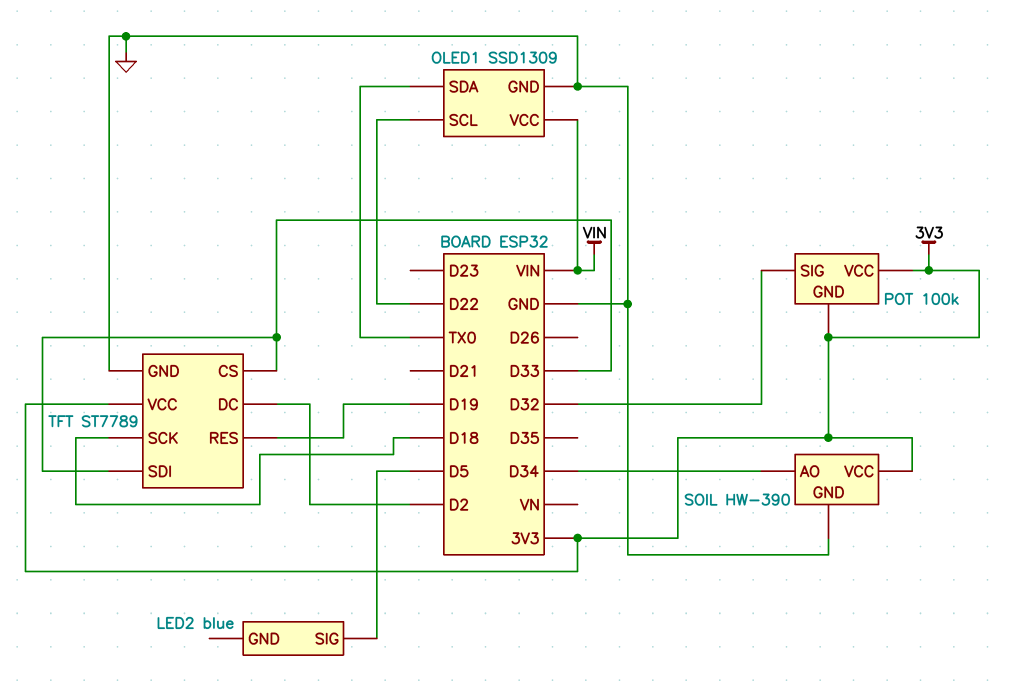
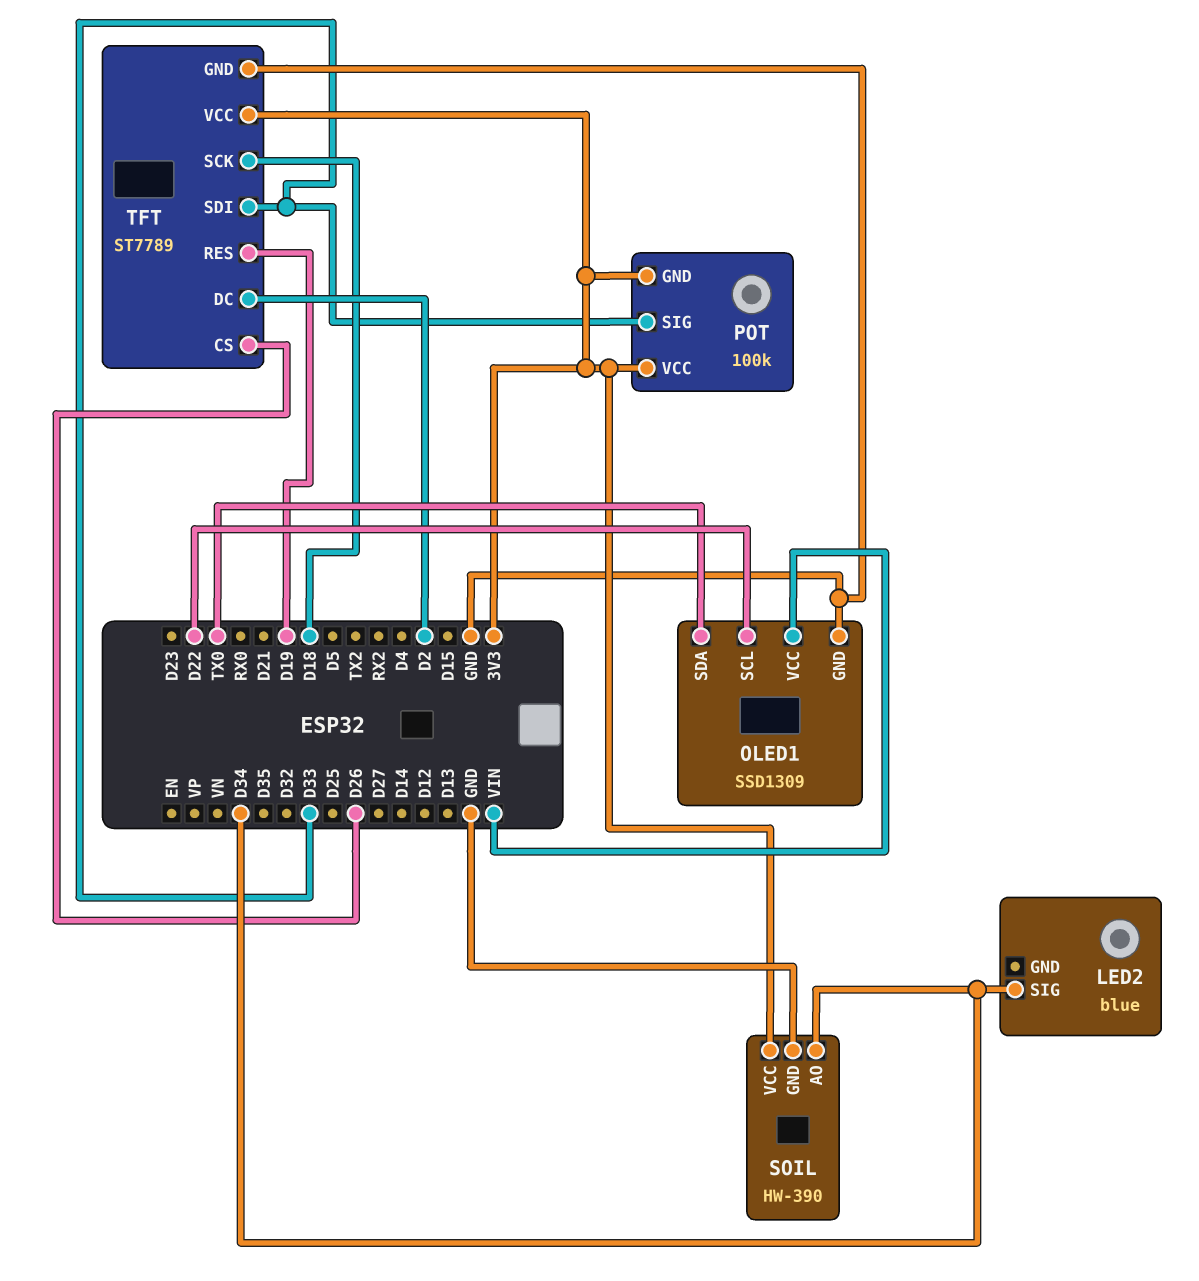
LED2 pin SIG: D5 -> D34
POT pin SIG: D32 -> D33
TFT pin CS: D33 -> D26

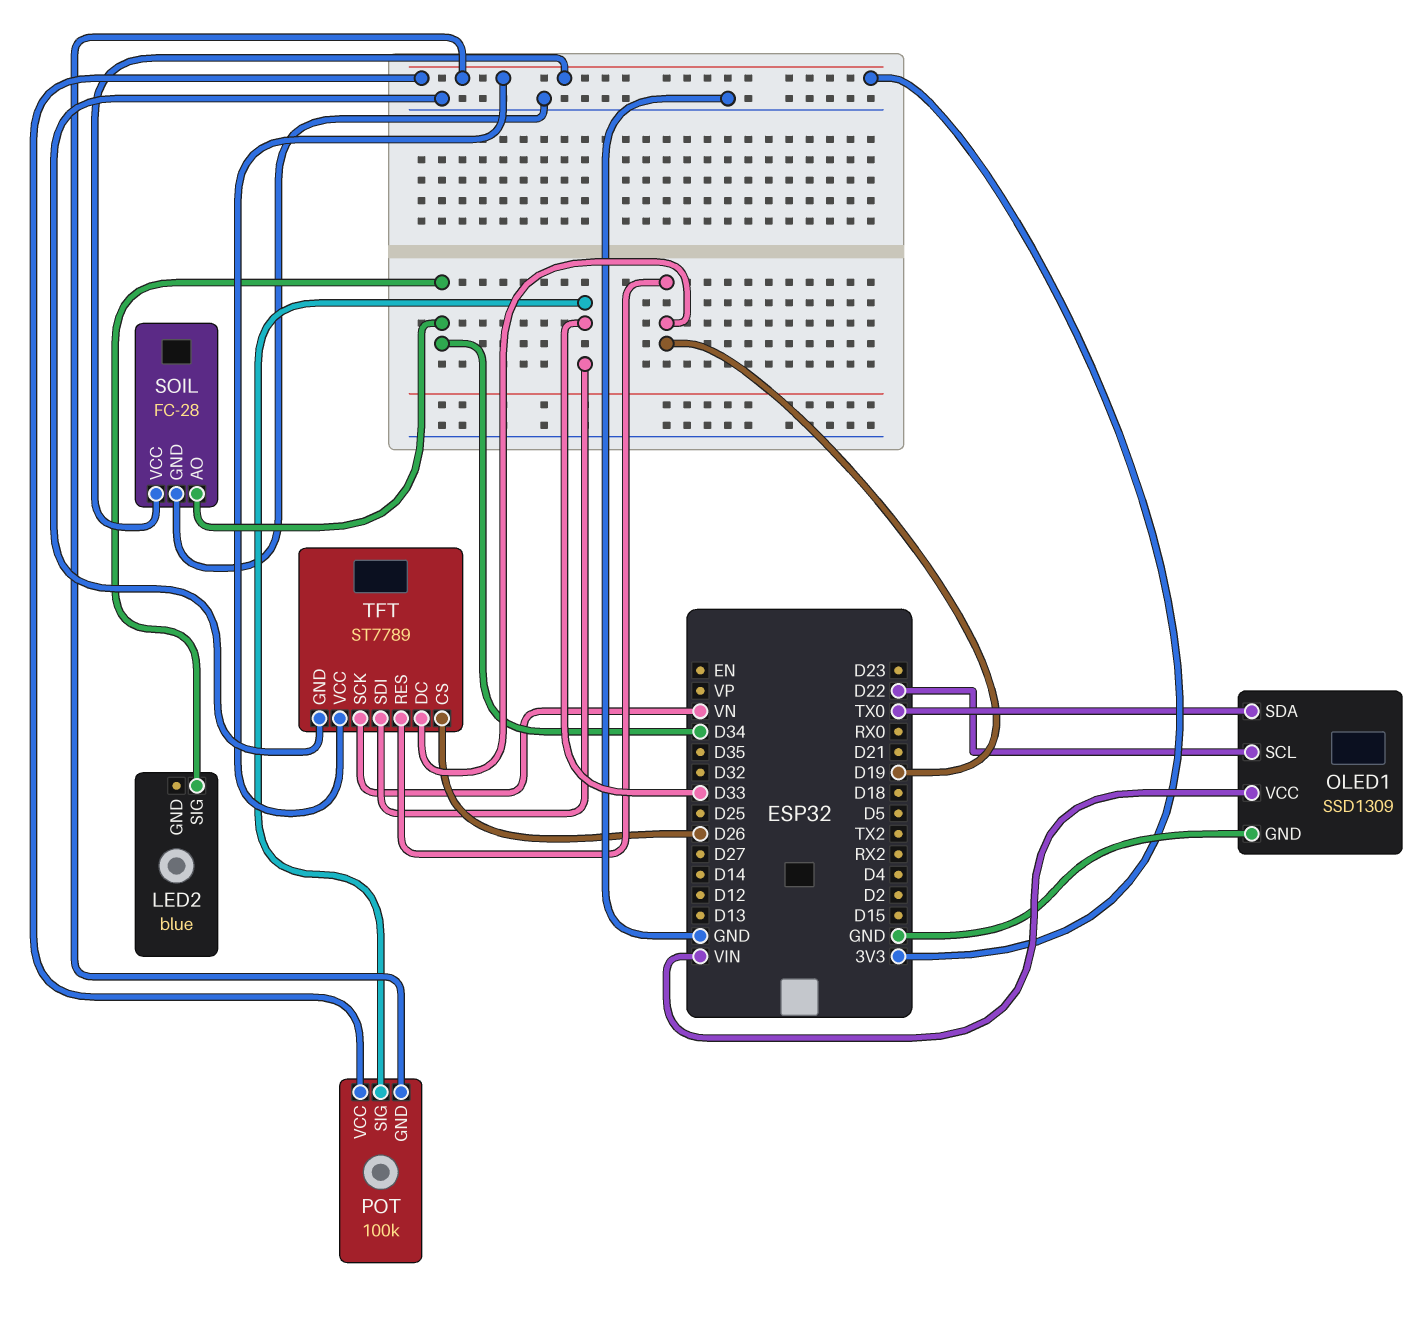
SOIL: HW-390 -> FC-28
TFT pin DC: D2 -> D19
TFT pin SCK: D18 -> VN

